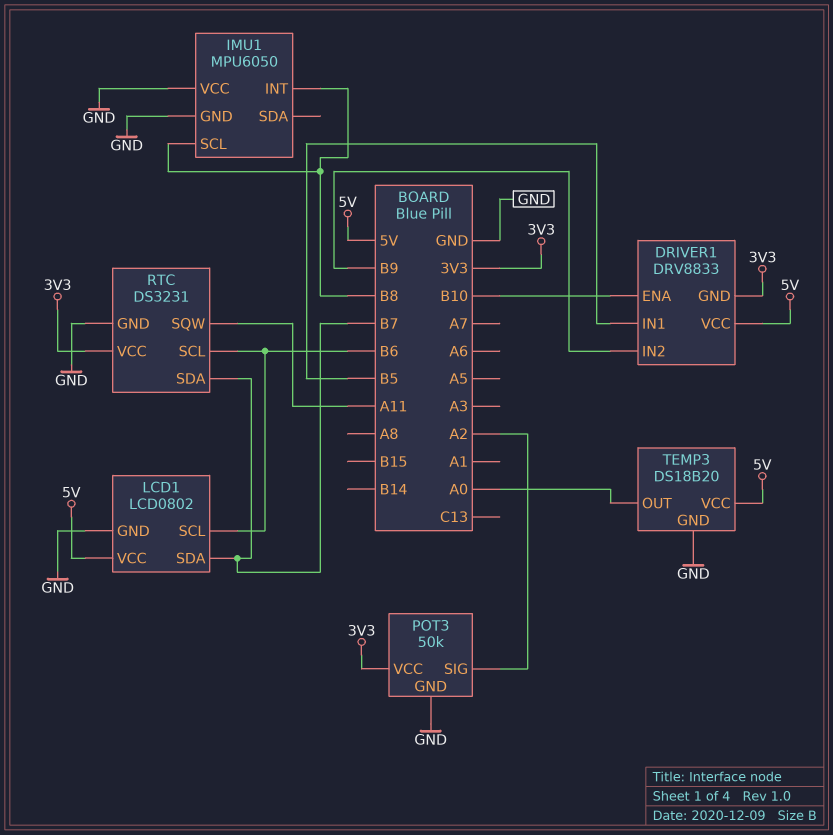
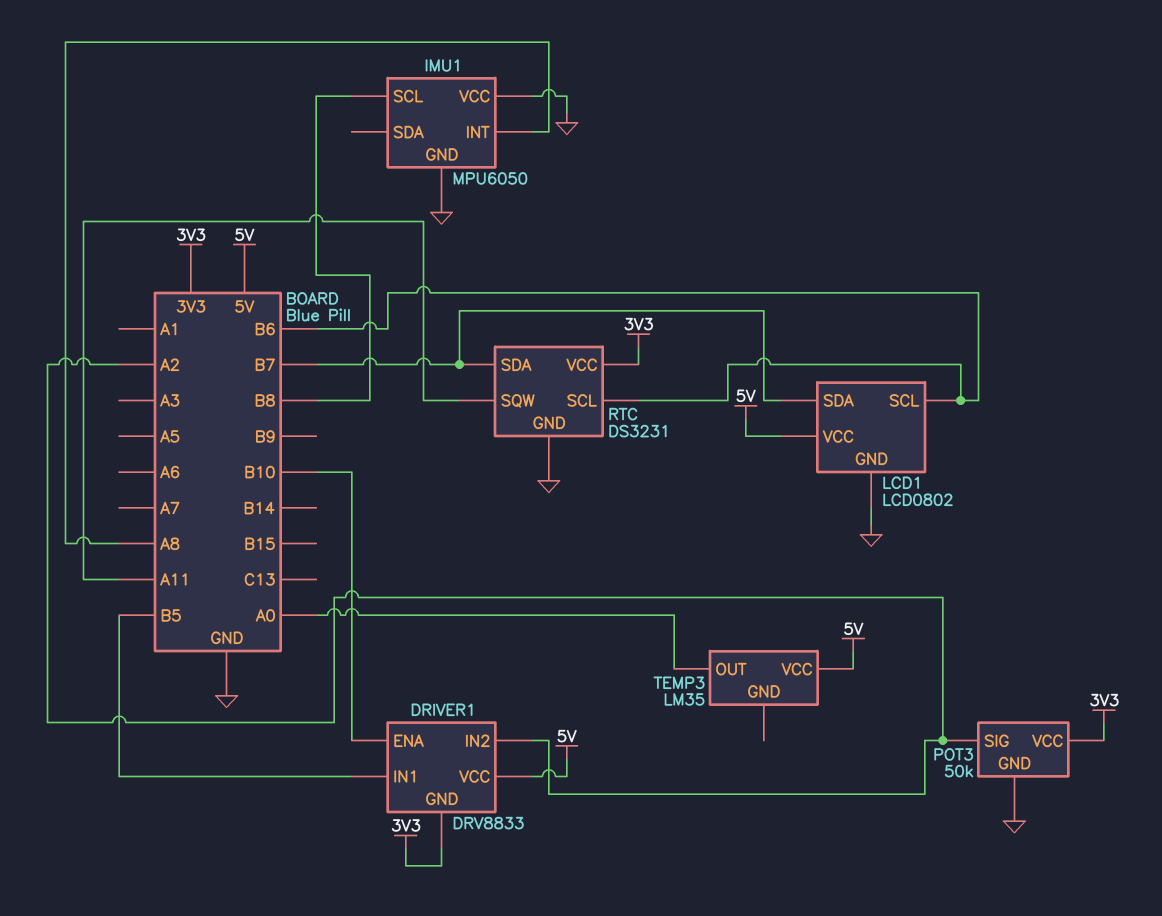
DRIVER1 pin IN2: B9 -> A2
IMU1 pin INT: B8 -> A8
TEMP3: DS18B20 -> LM35
TEMP3 pin GND: GND -> none

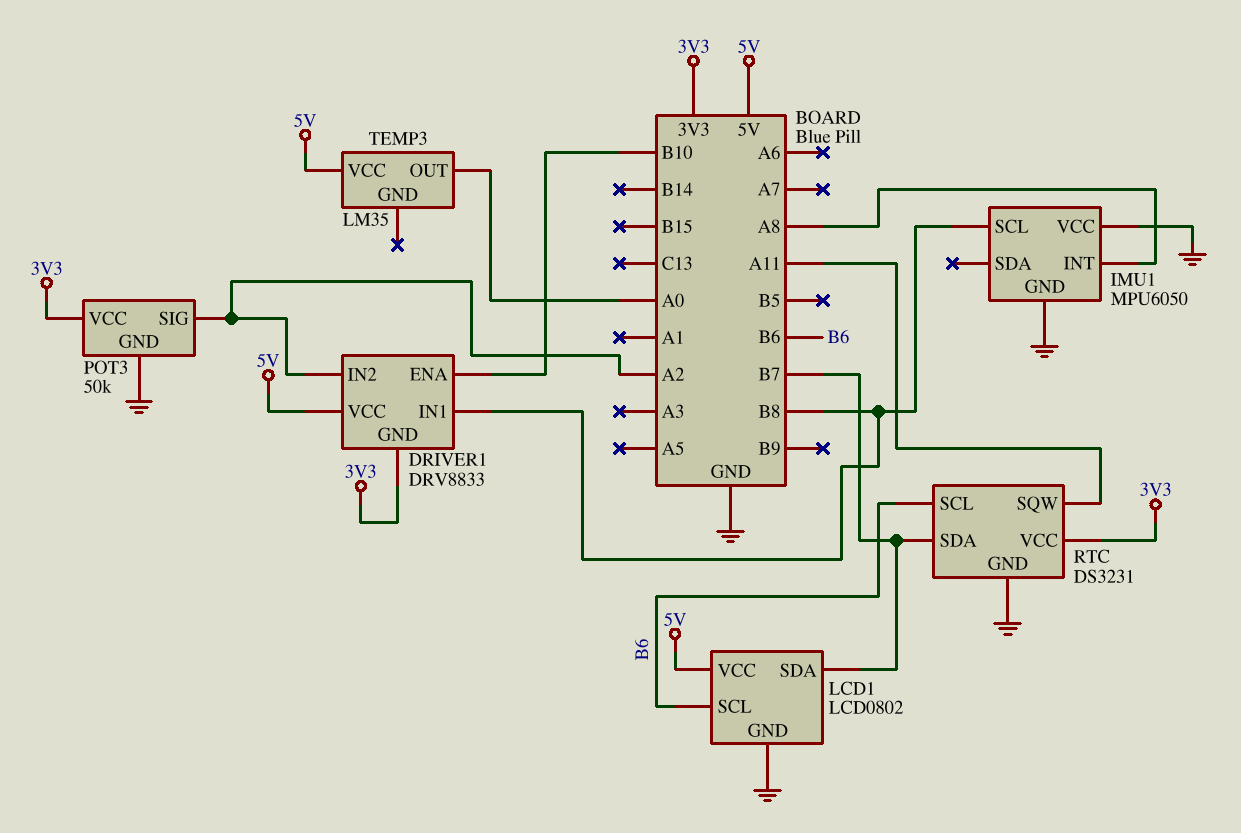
DRIVER1 pin IN1: B5 -> B8

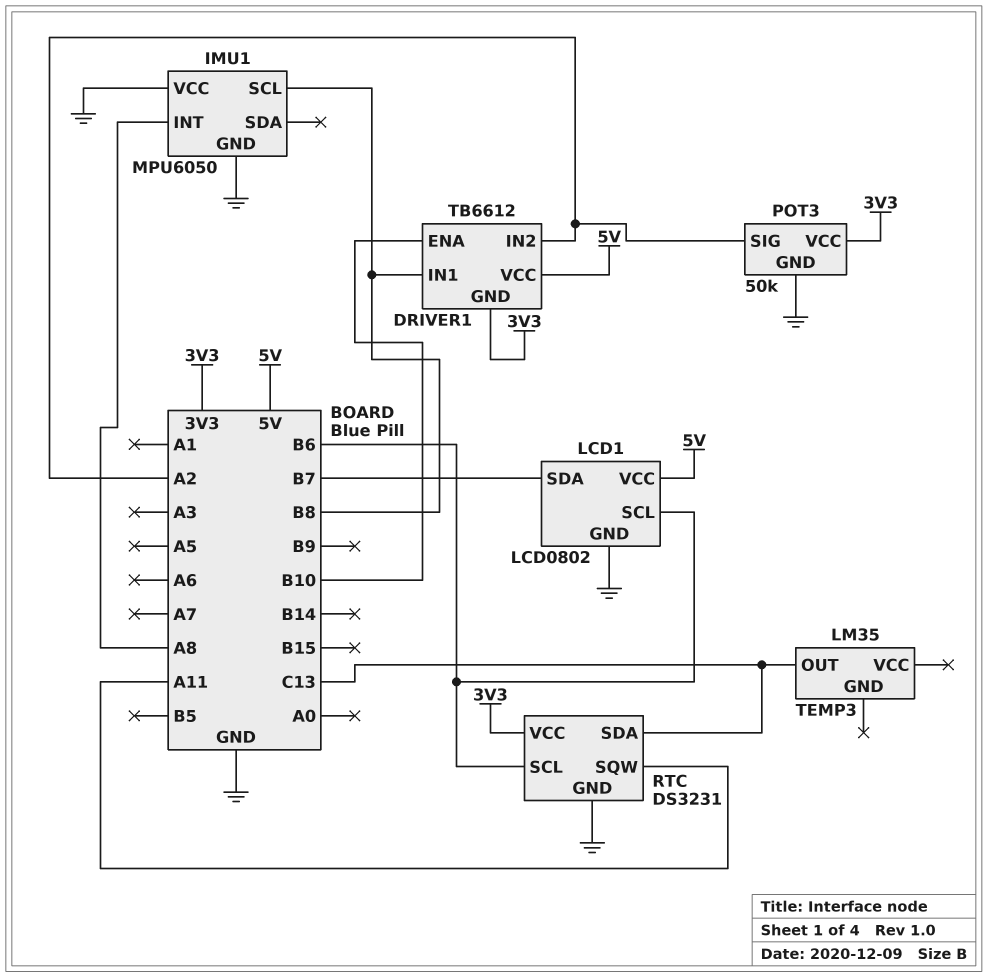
DRIVER1: DRV8833 -> TB6612
RTC pin SDA: B7 -> C13
TEMP3 pin OUT: A0 -> C13
TEMP3 pin VCC: 5V -> none

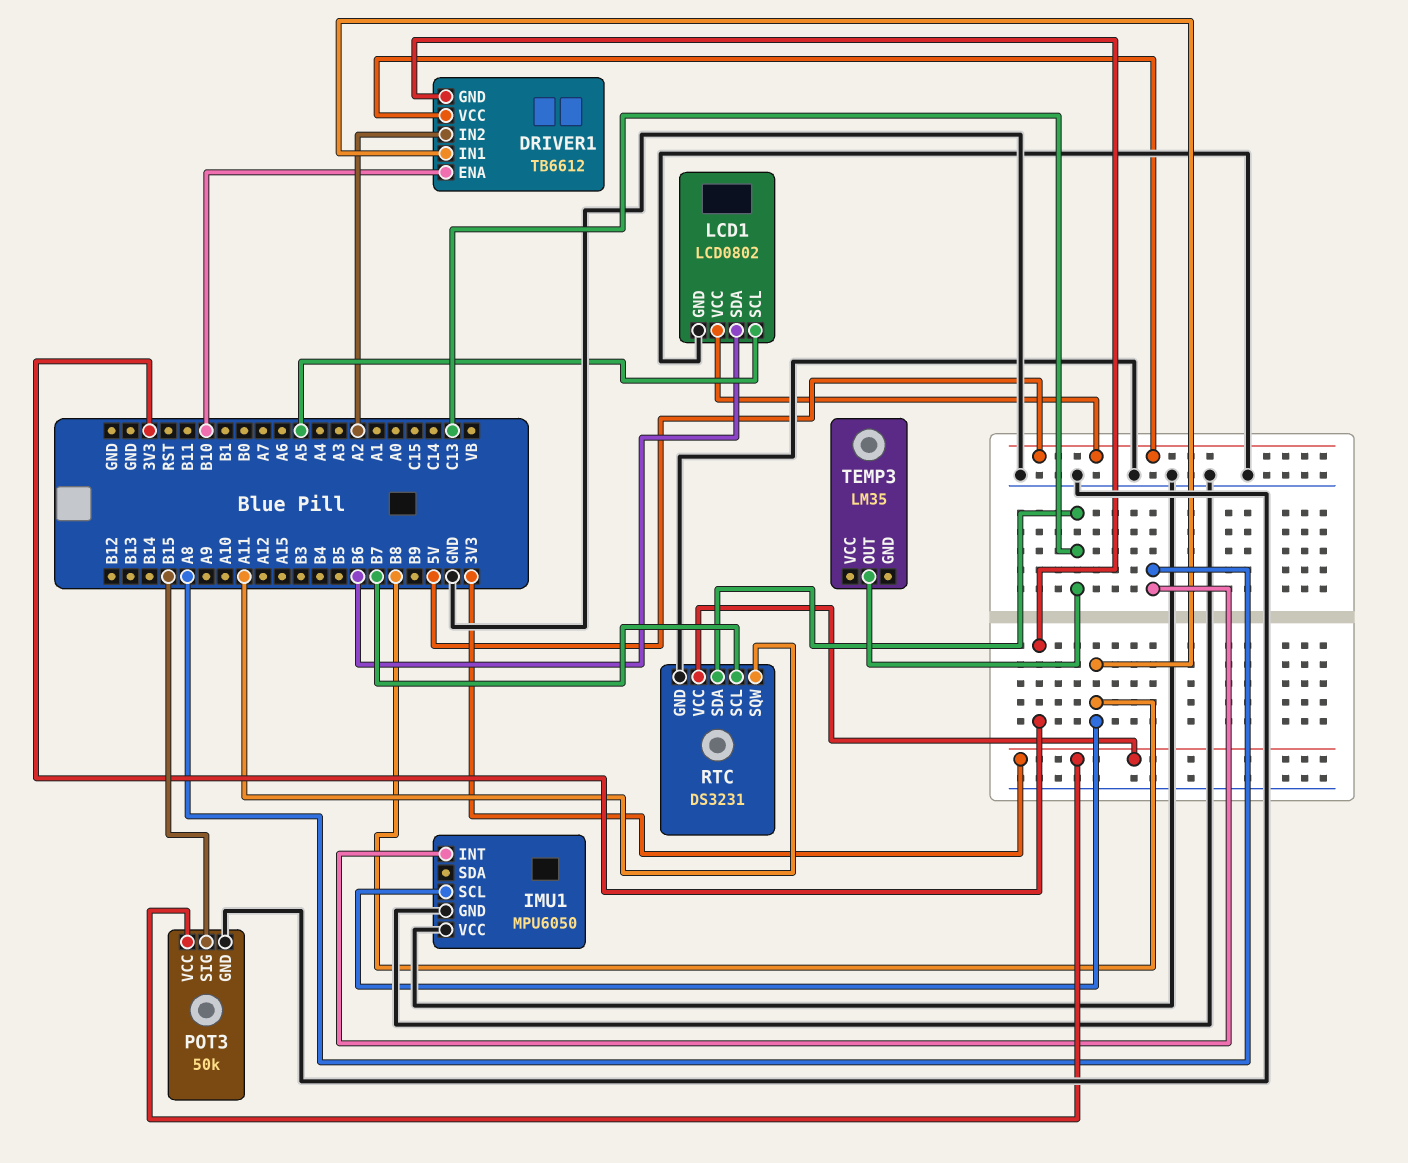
LCD1 pin SCL: B6 -> A5
LCD1 pin SDA: B7 -> B6
POT3 pin SIG: A2 -> B15
RTC pin SCL: B6 -> B7

